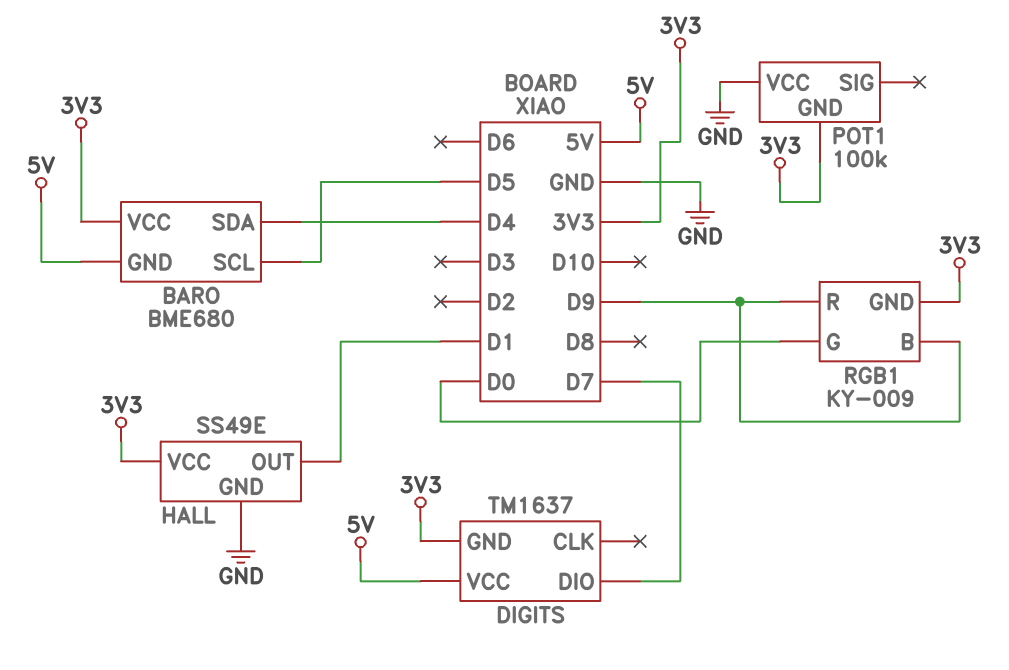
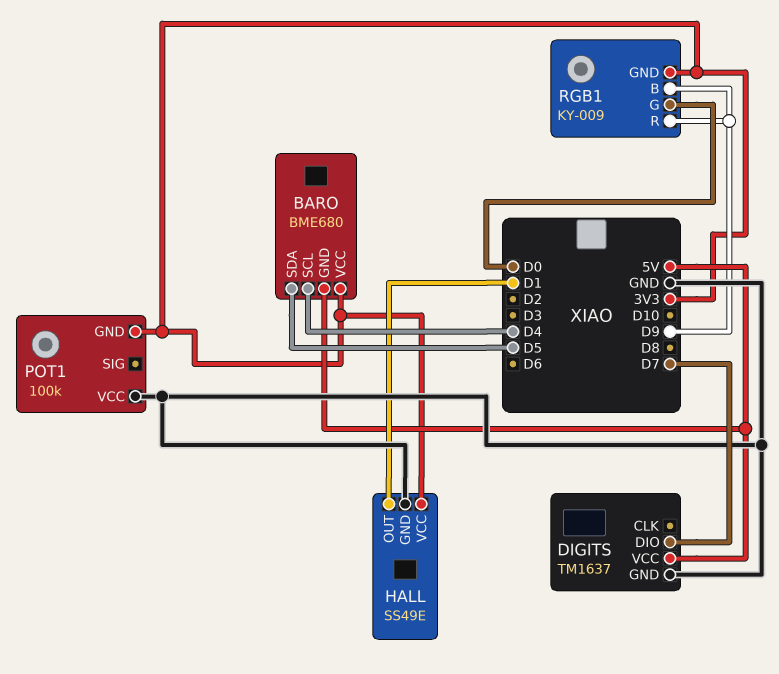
BARO pin SCL: D5 -> D4
BARO pin SDA: D4 -> D5
DIGITS pin GND: 3V3 -> GND

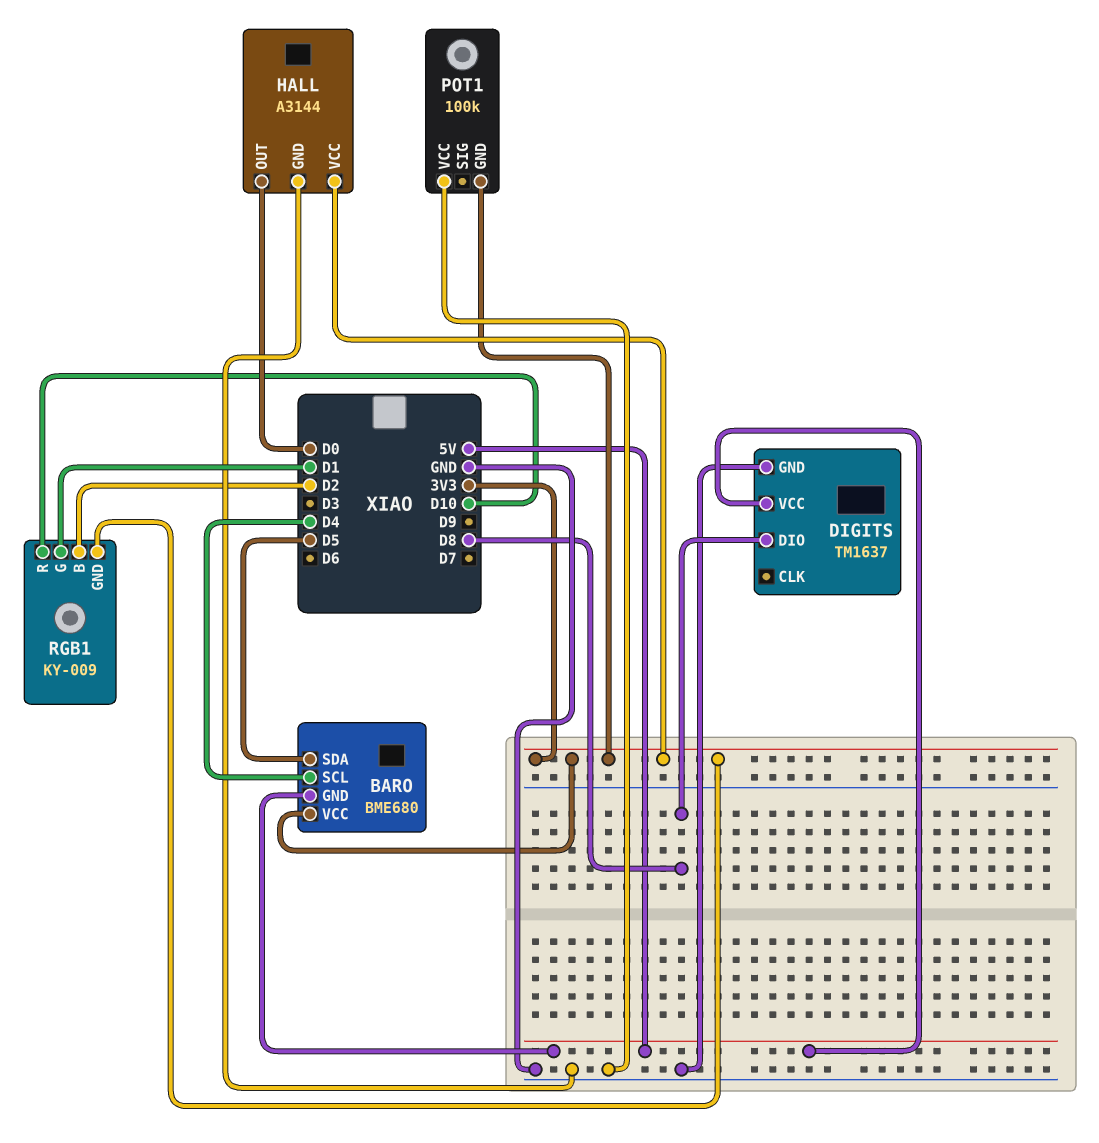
DIGITS pin DIO: D7 -> D8
HALL: SS49E -> A3144
HALL pin OUT: D1 -> D0
RGB1 pin B: D9 -> D2
RGB1 pin G: D0 -> D1
RGB1 pin R: D9 -> D10

